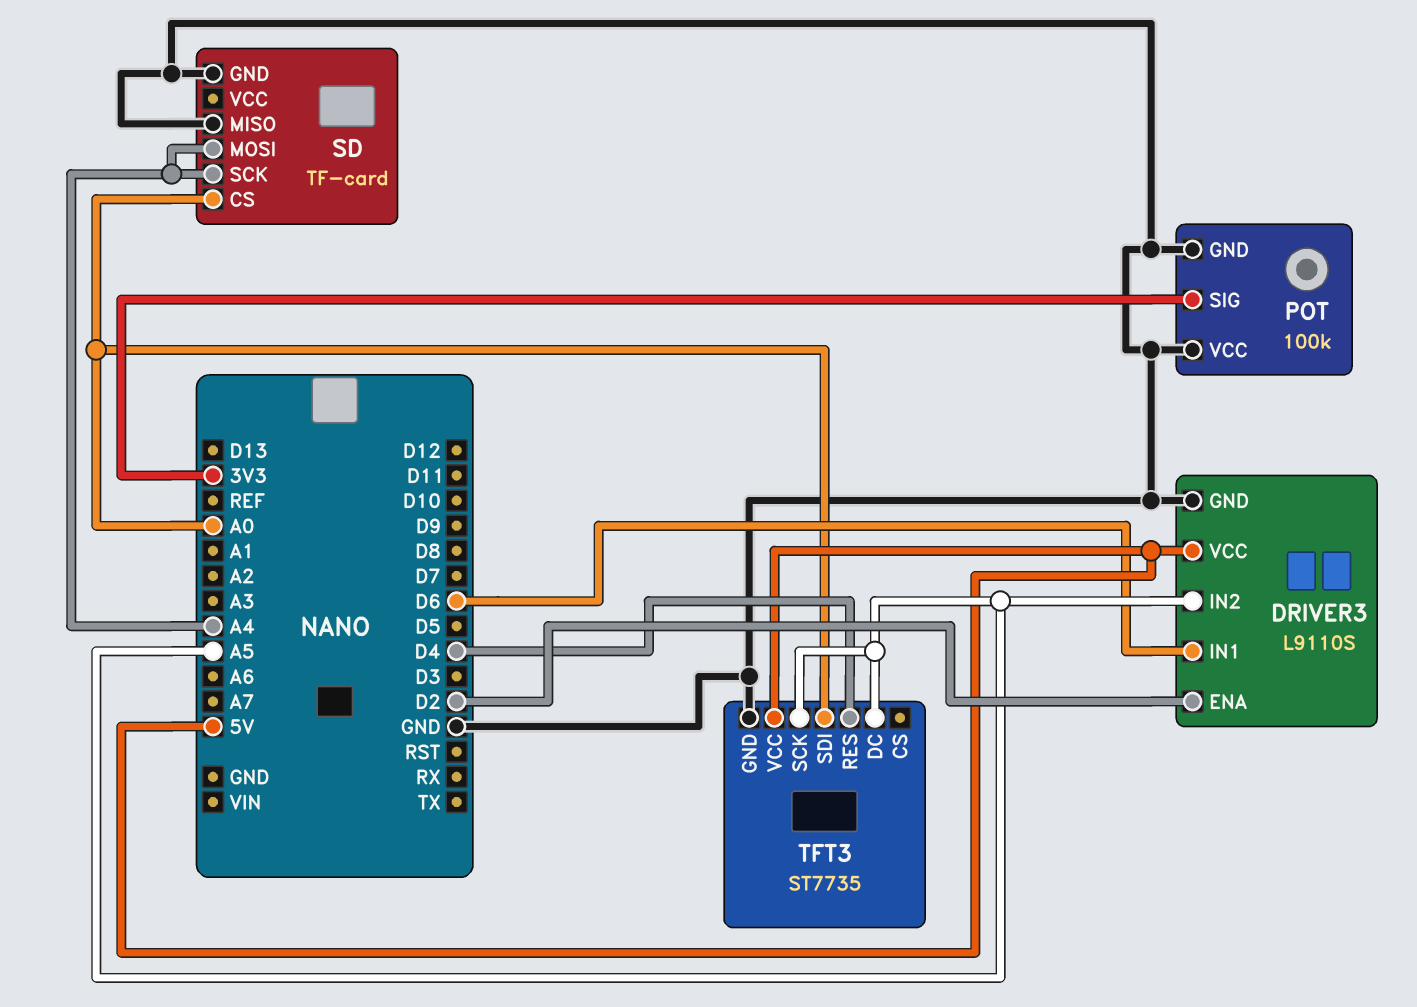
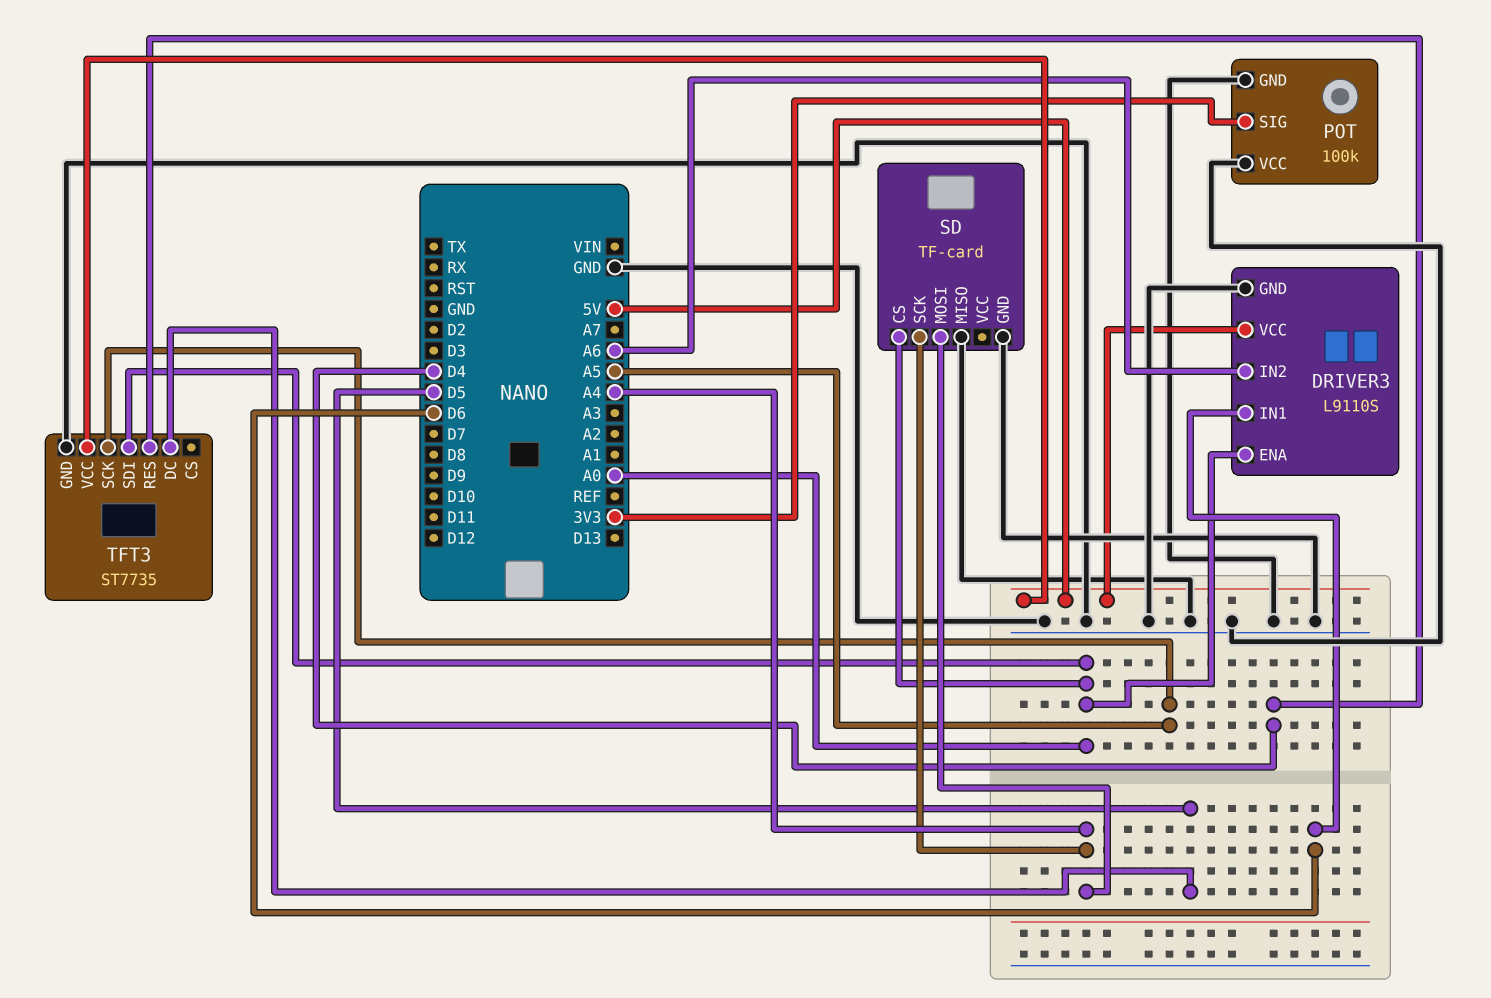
DRIVER3 pin ENA: D2 -> A0
DRIVER3 pin IN2: A5 -> A6
TFT3 pin DC: A5 -> D5

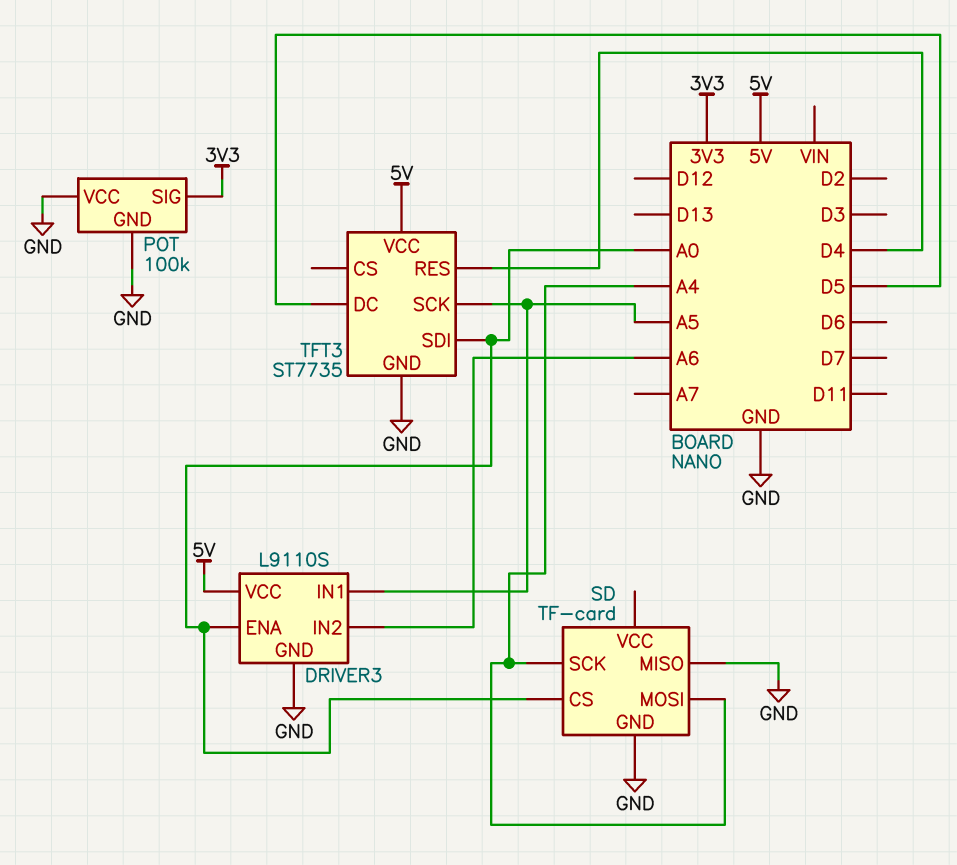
DRIVER3 pin IN1: D6 -> A5

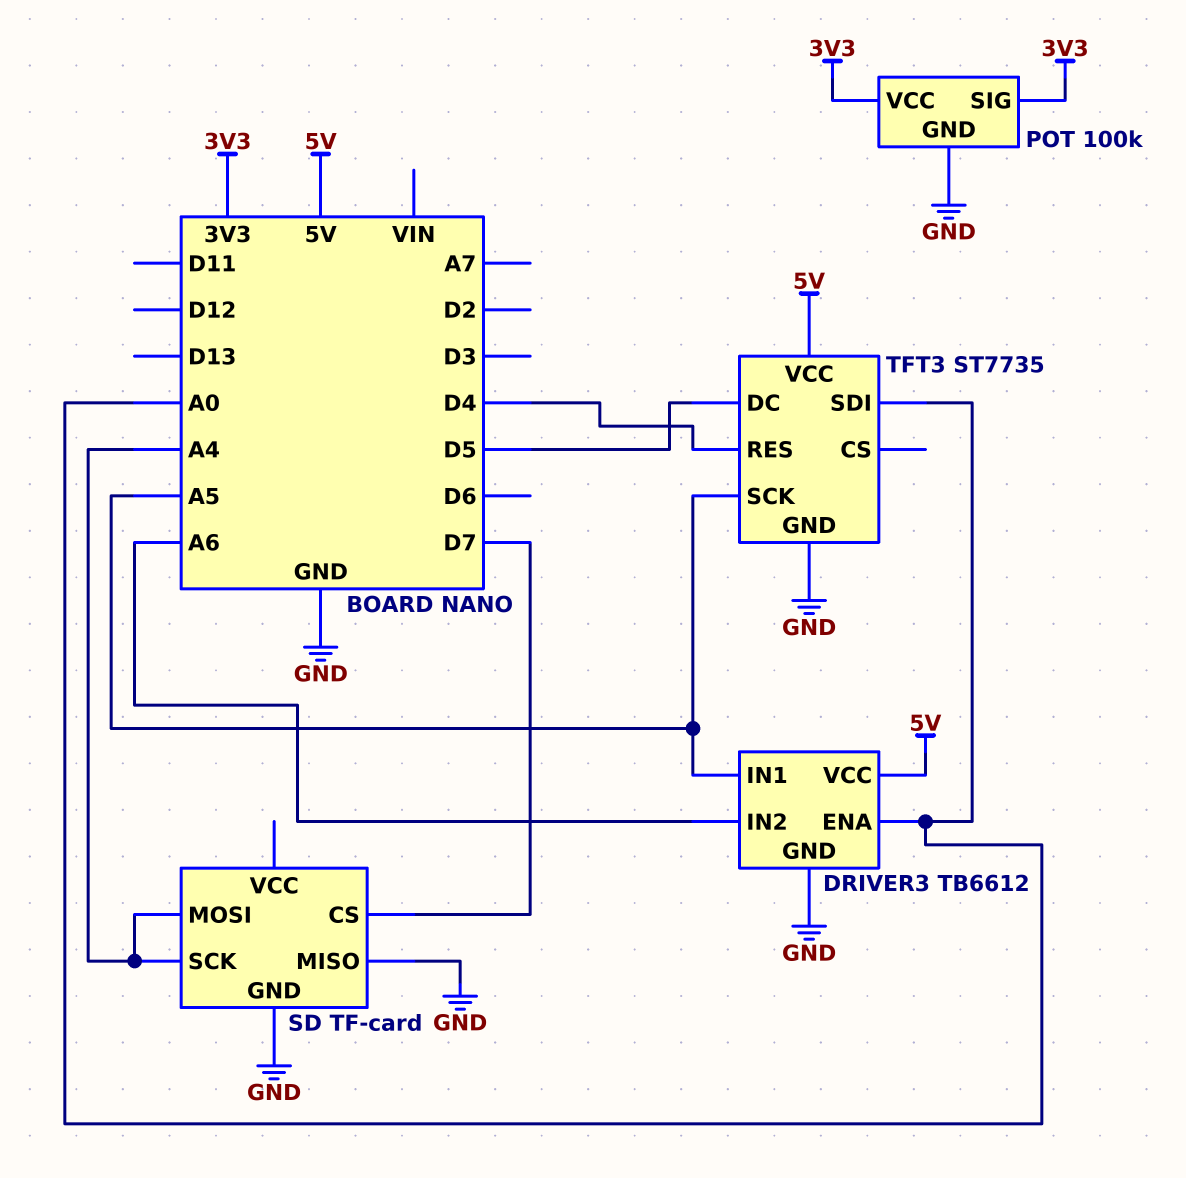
DRIVER3: L9110S -> TB6612
POT pin VCC: GND -> 3V3
SD pin CS: A0 -> D7

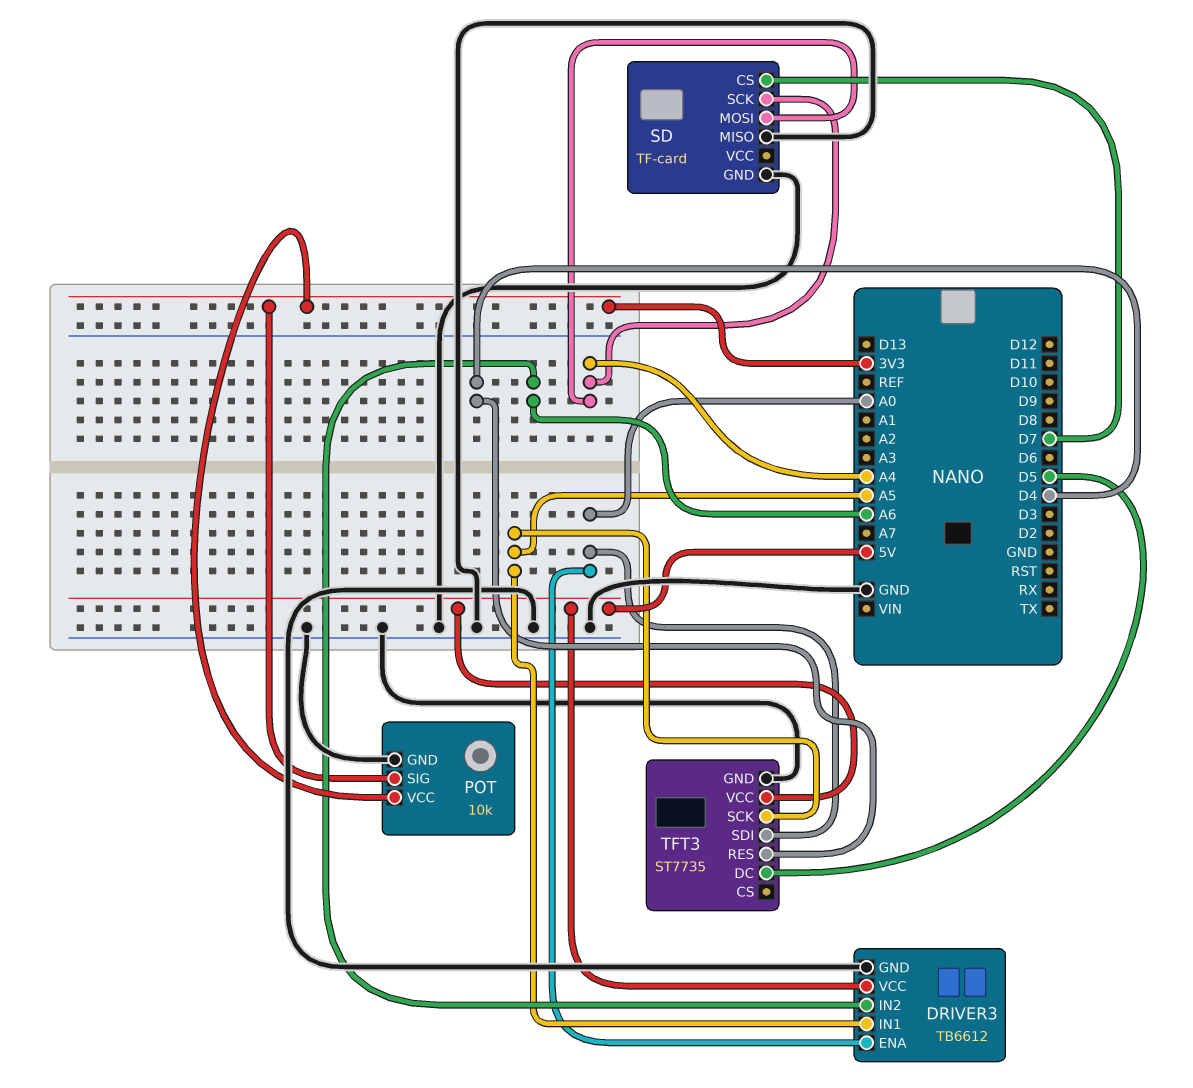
POT: 100k -> 10k

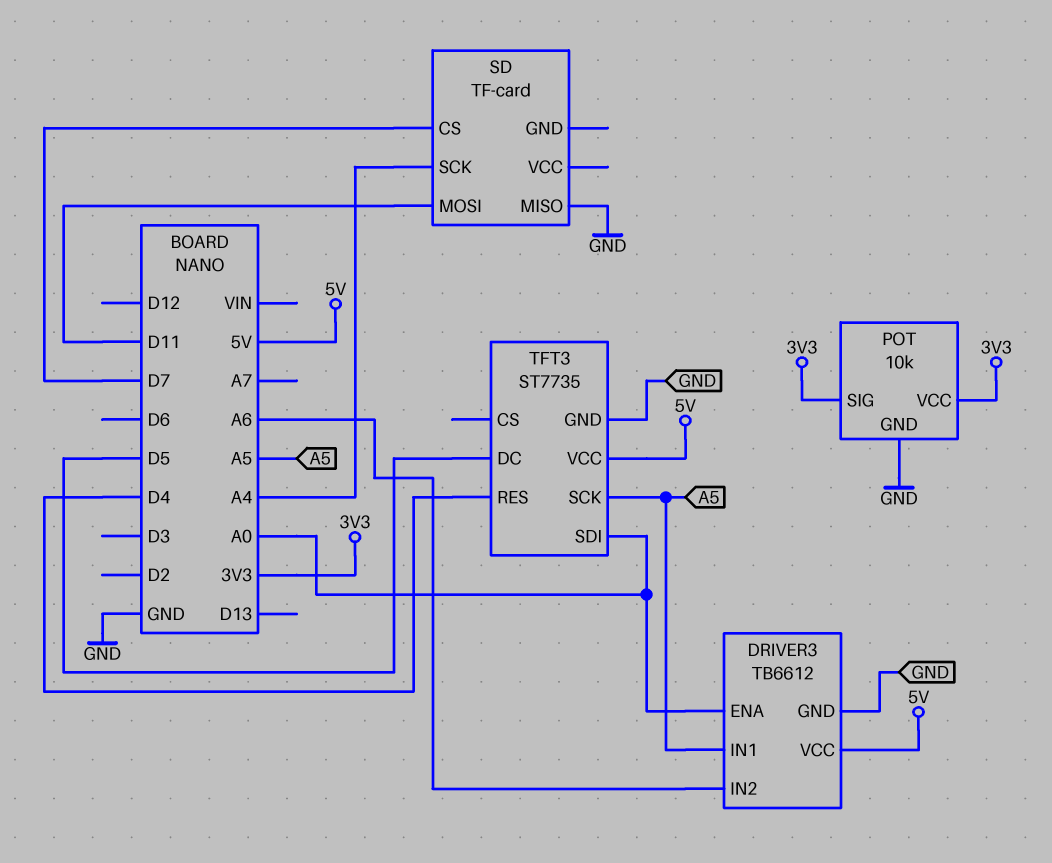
SD pin GND: GND -> none
SD pin MOSI: A4 -> D11

